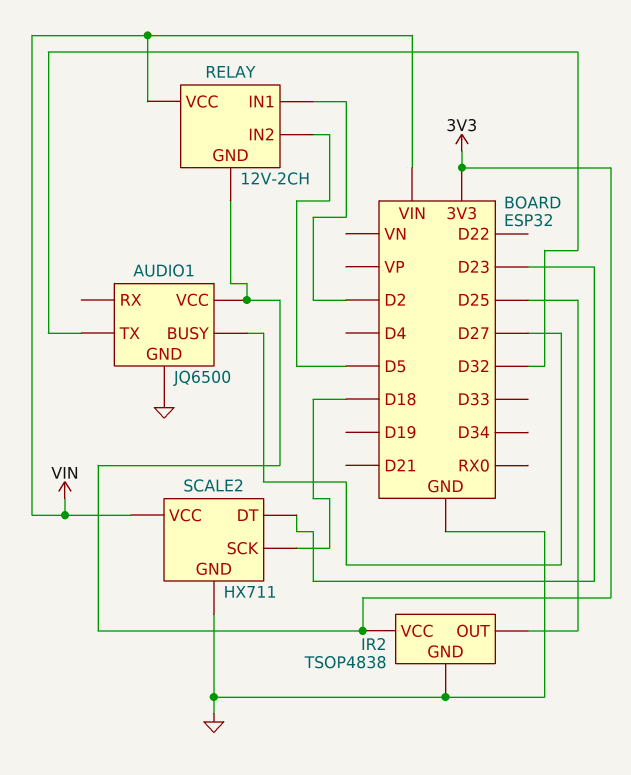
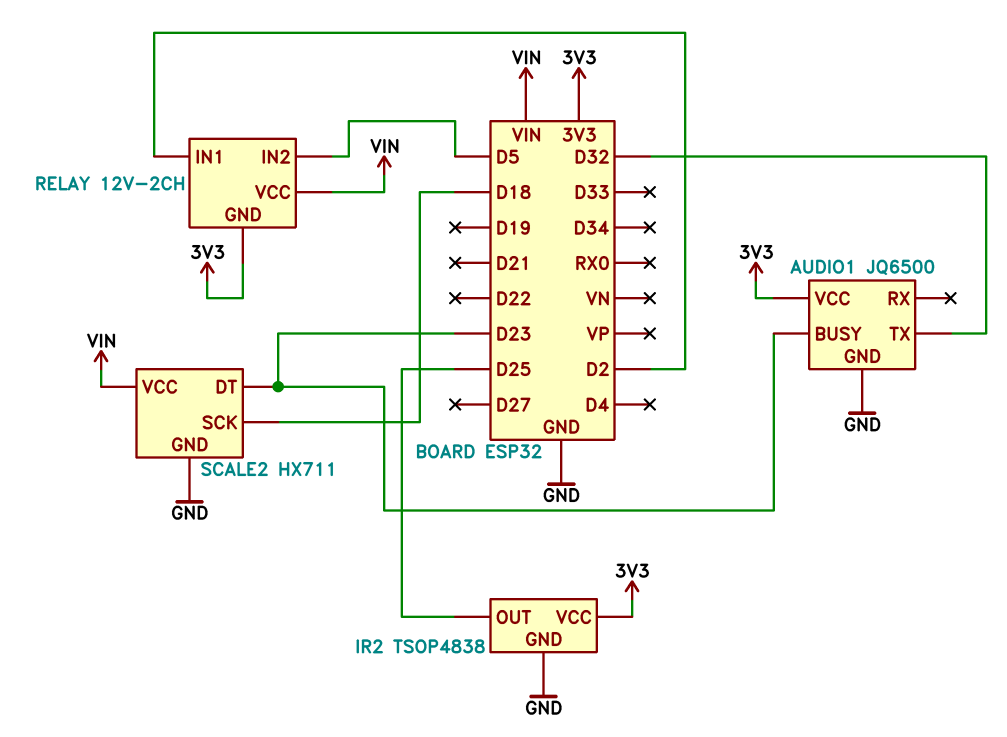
AUDIO1 pin BUSY: D27 -> D23

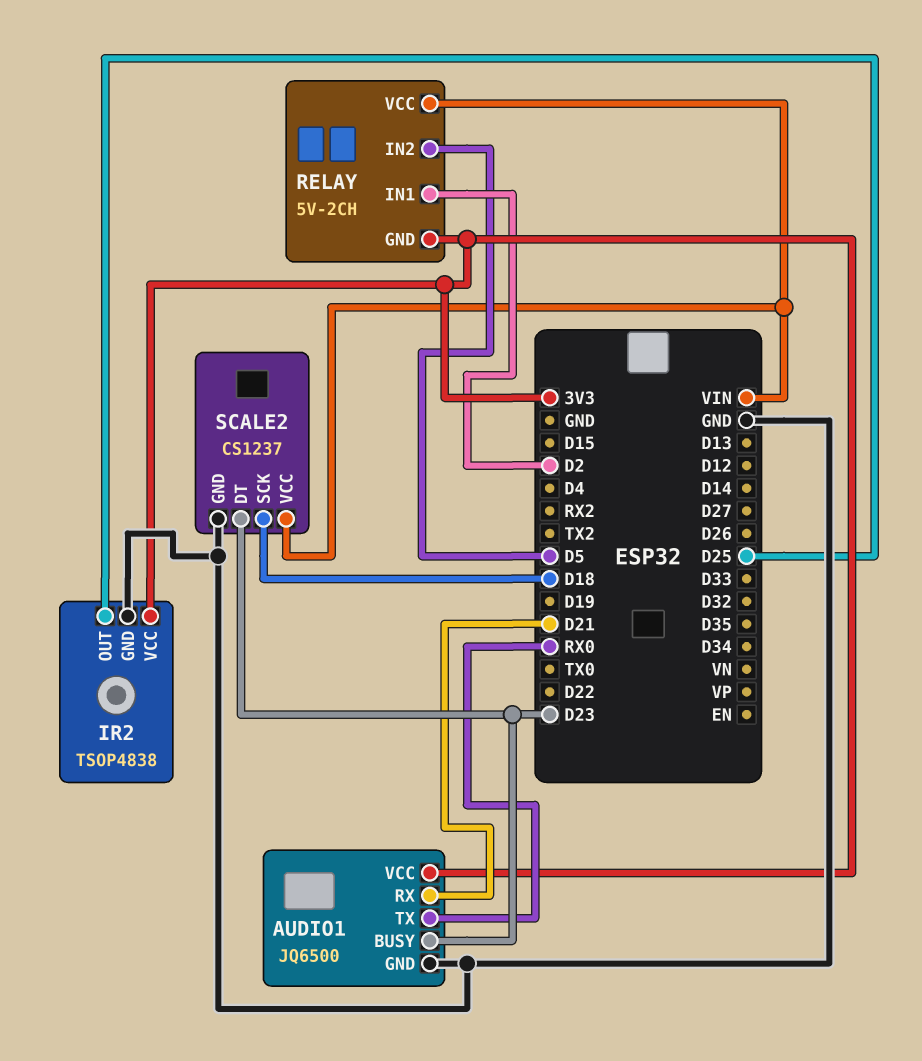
AUDIO1 pin RX: none -> D21
AUDIO1 pin TX: D32 -> RX0
RELAY: 12V-2CH -> 5V-2CH
SCALE2: HX711 -> CS1237

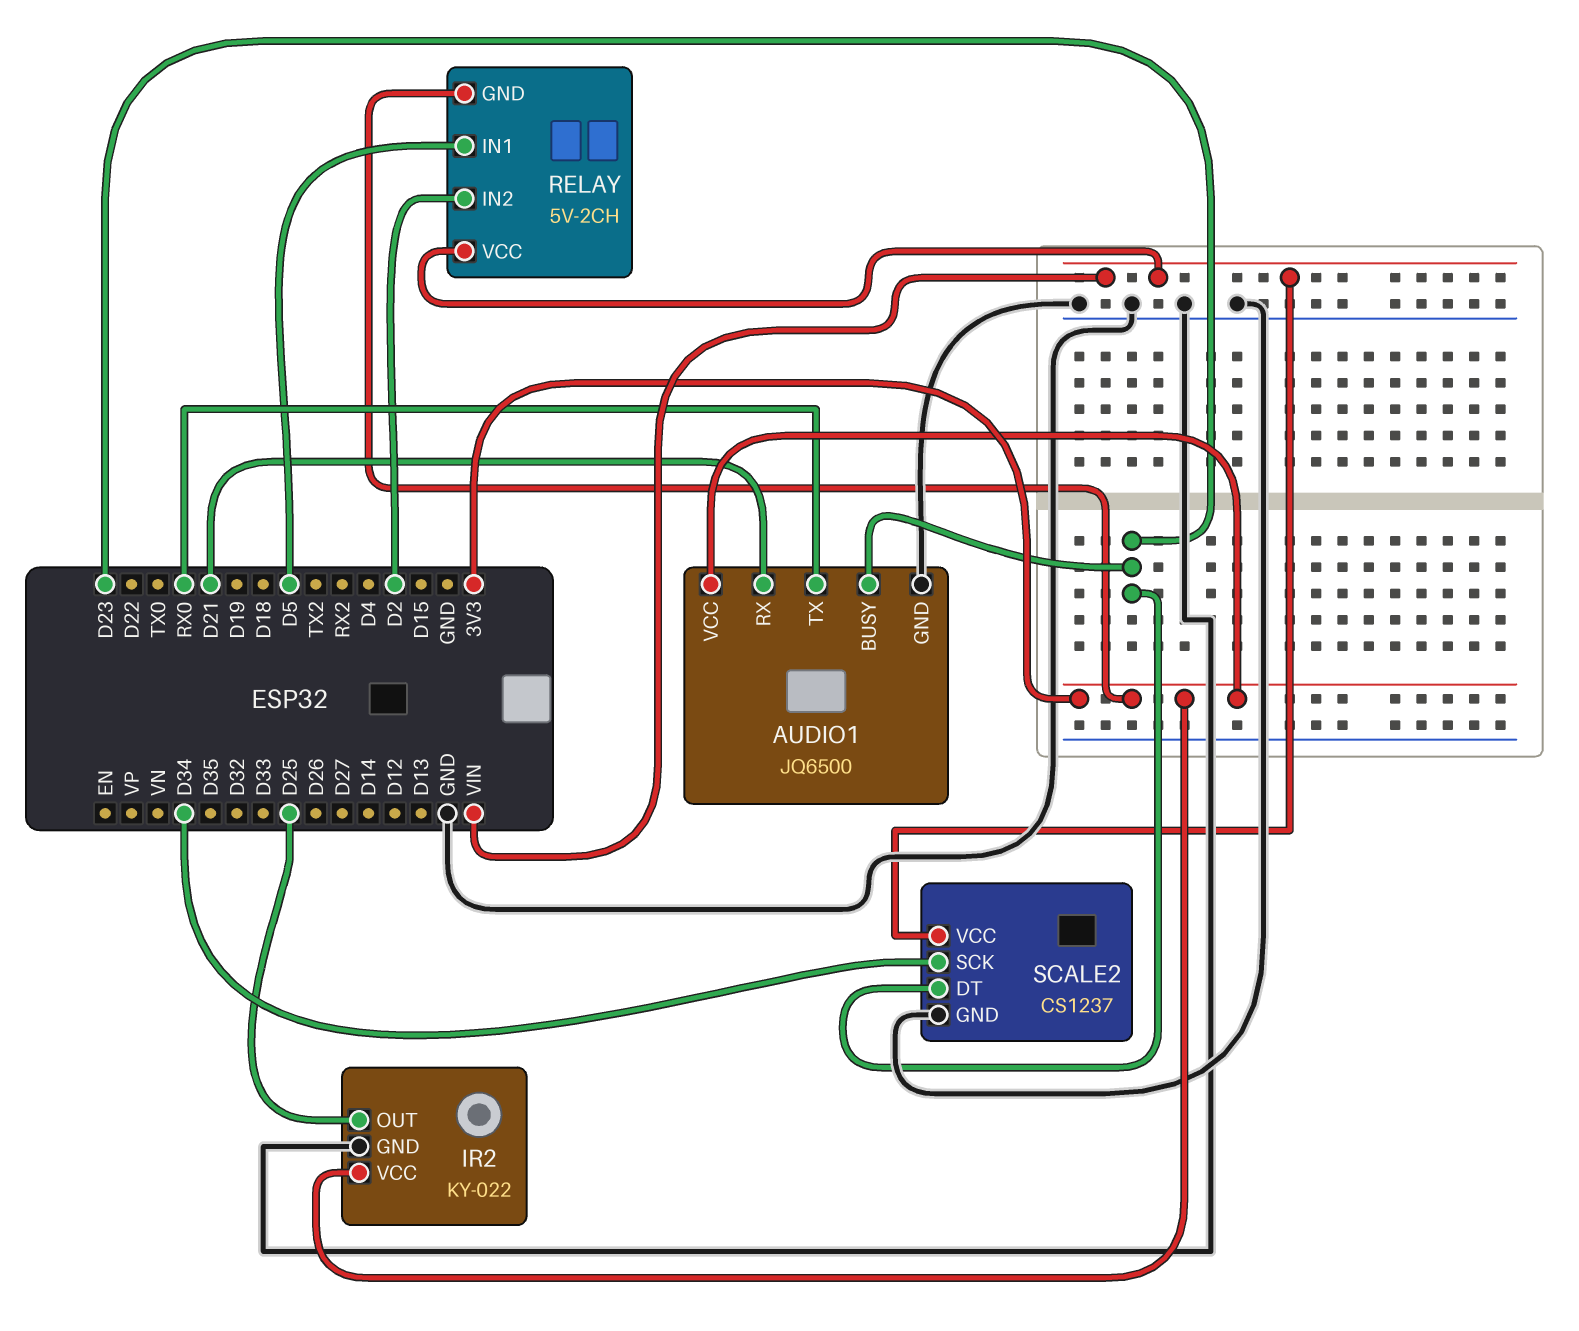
IR2: TSOP4838 -> KY-022
RELAY pin IN1: D2 -> D5
RELAY pin IN2: D5 -> D2
SCALE2 pin SCK: D18 -> D34

